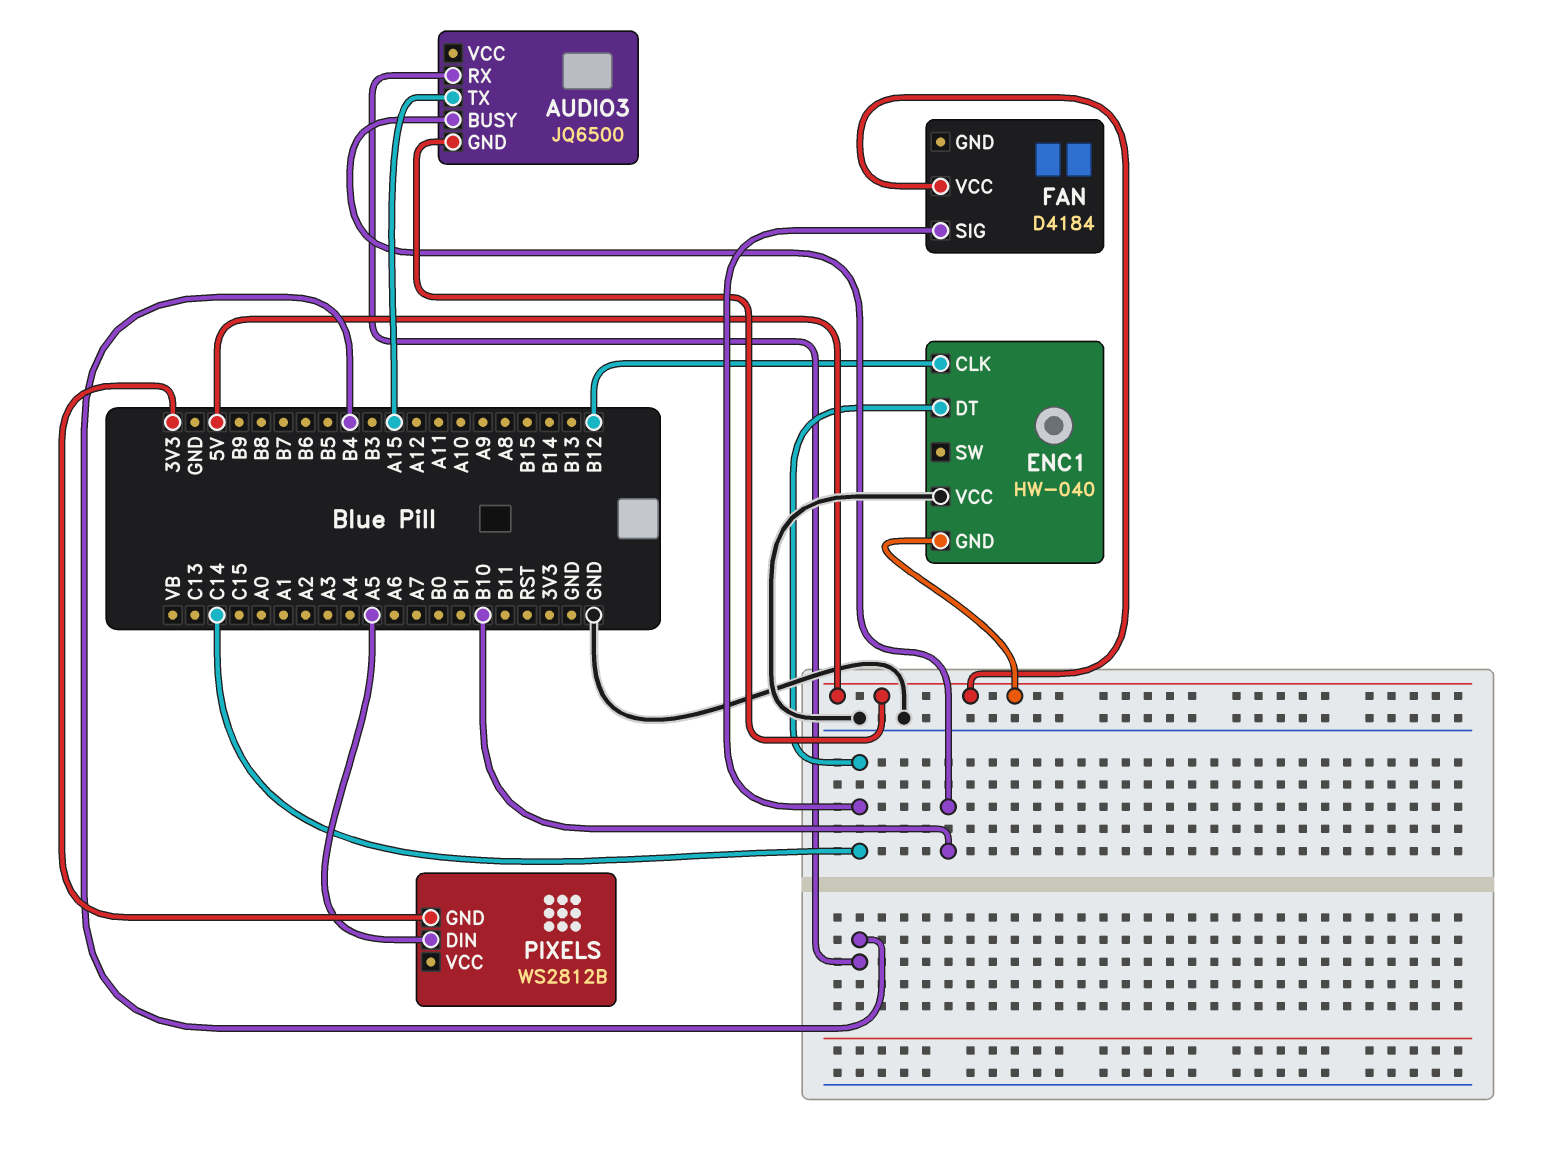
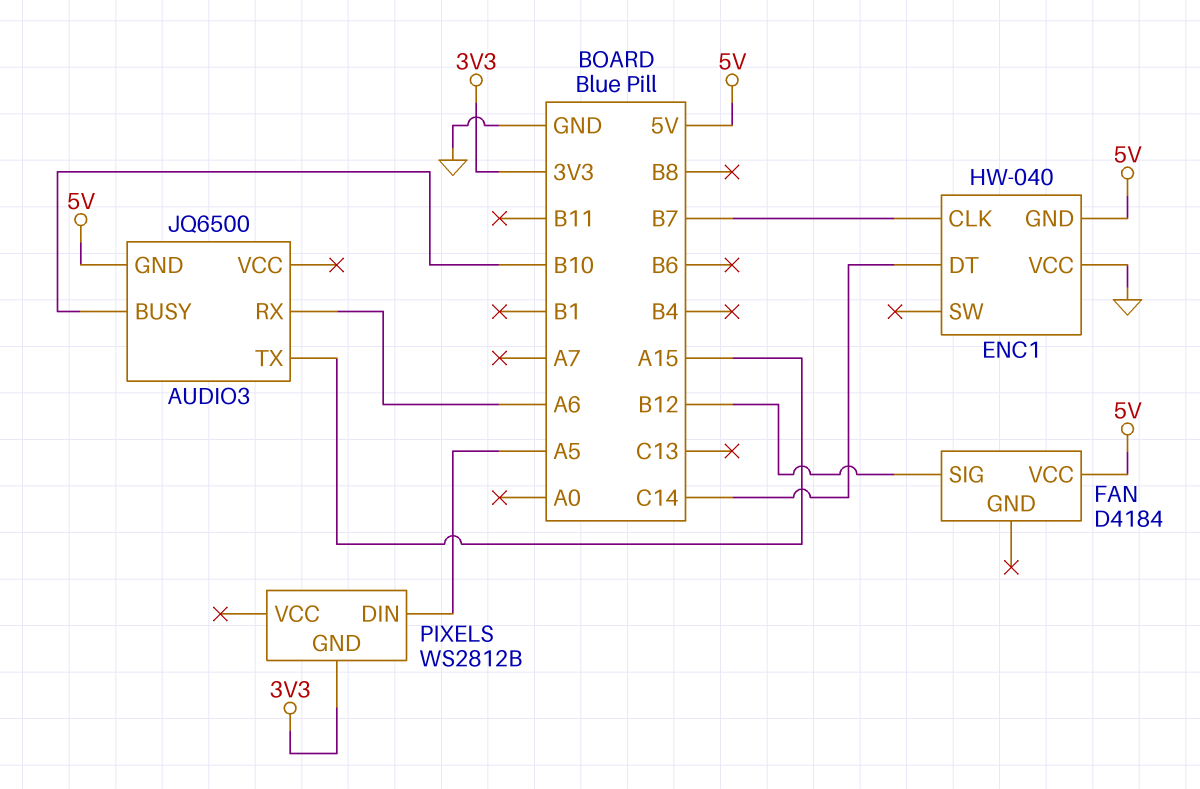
AUDIO3 pin RX: B4 -> A6
ENC1 pin CLK: B12 -> B7
FAN pin SIG: C14 -> B12

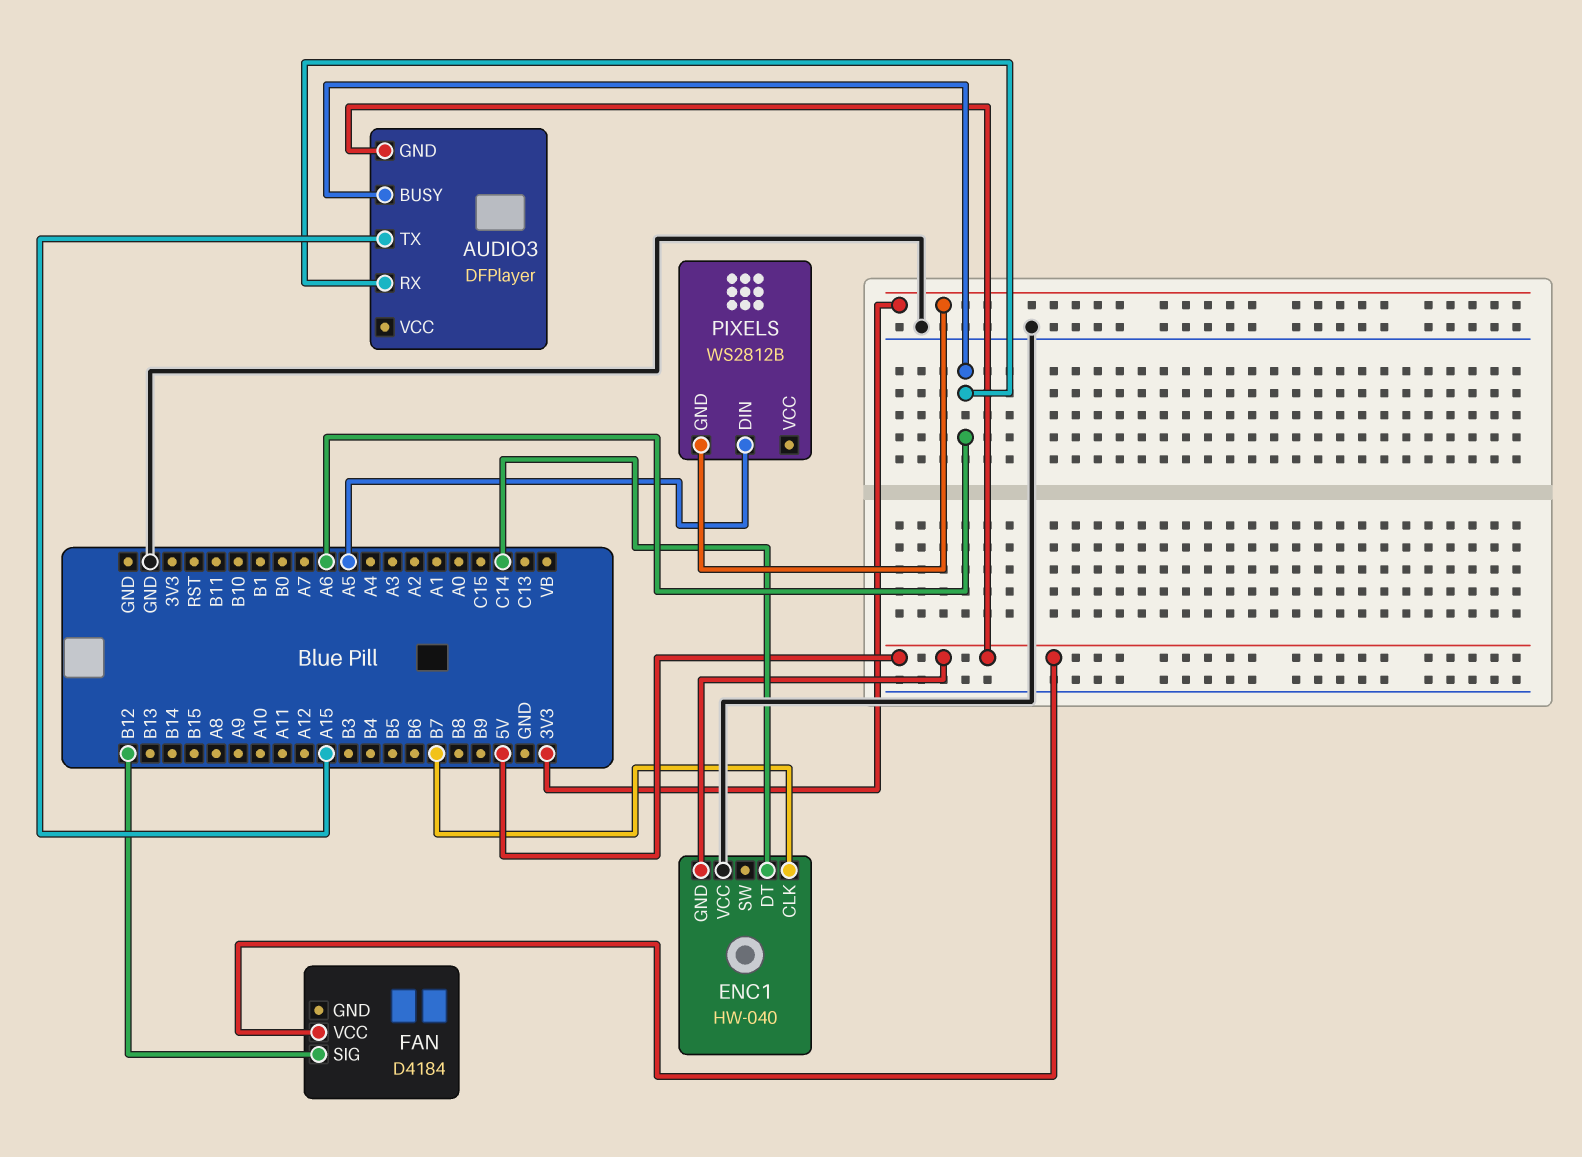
AUDIO3: JQ6500 -> DFPlayer
AUDIO3 pin BUSY: B10 -> A6

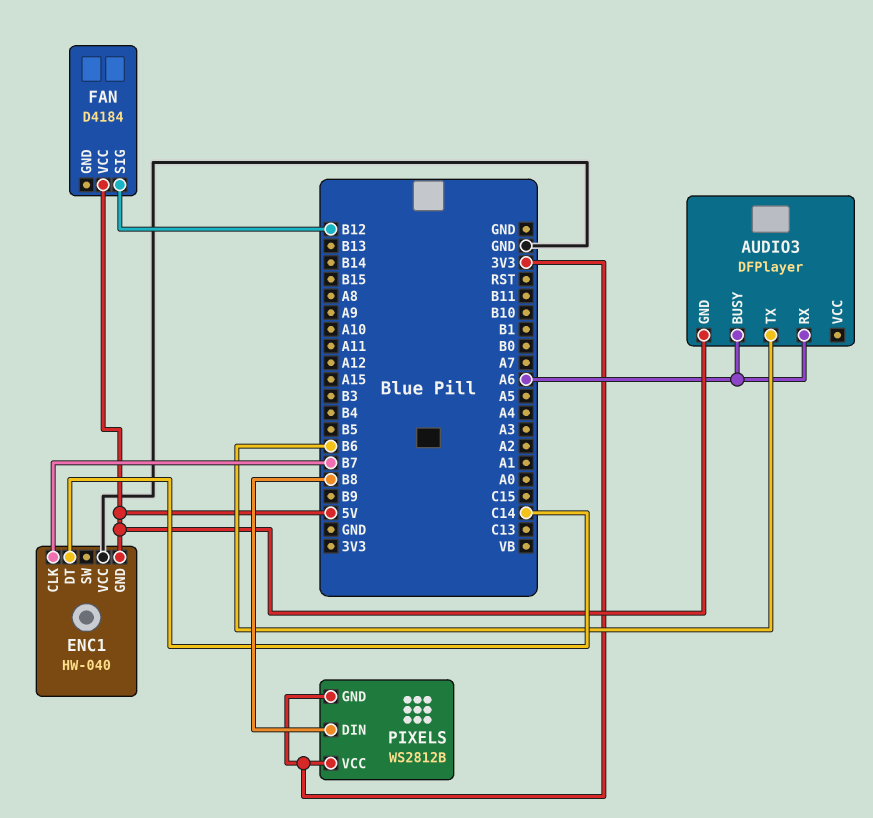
AUDIO3 pin TX: A15 -> B6
PIXELS pin DIN: A5 -> B8
PIXELS pin VCC: none -> 3V3

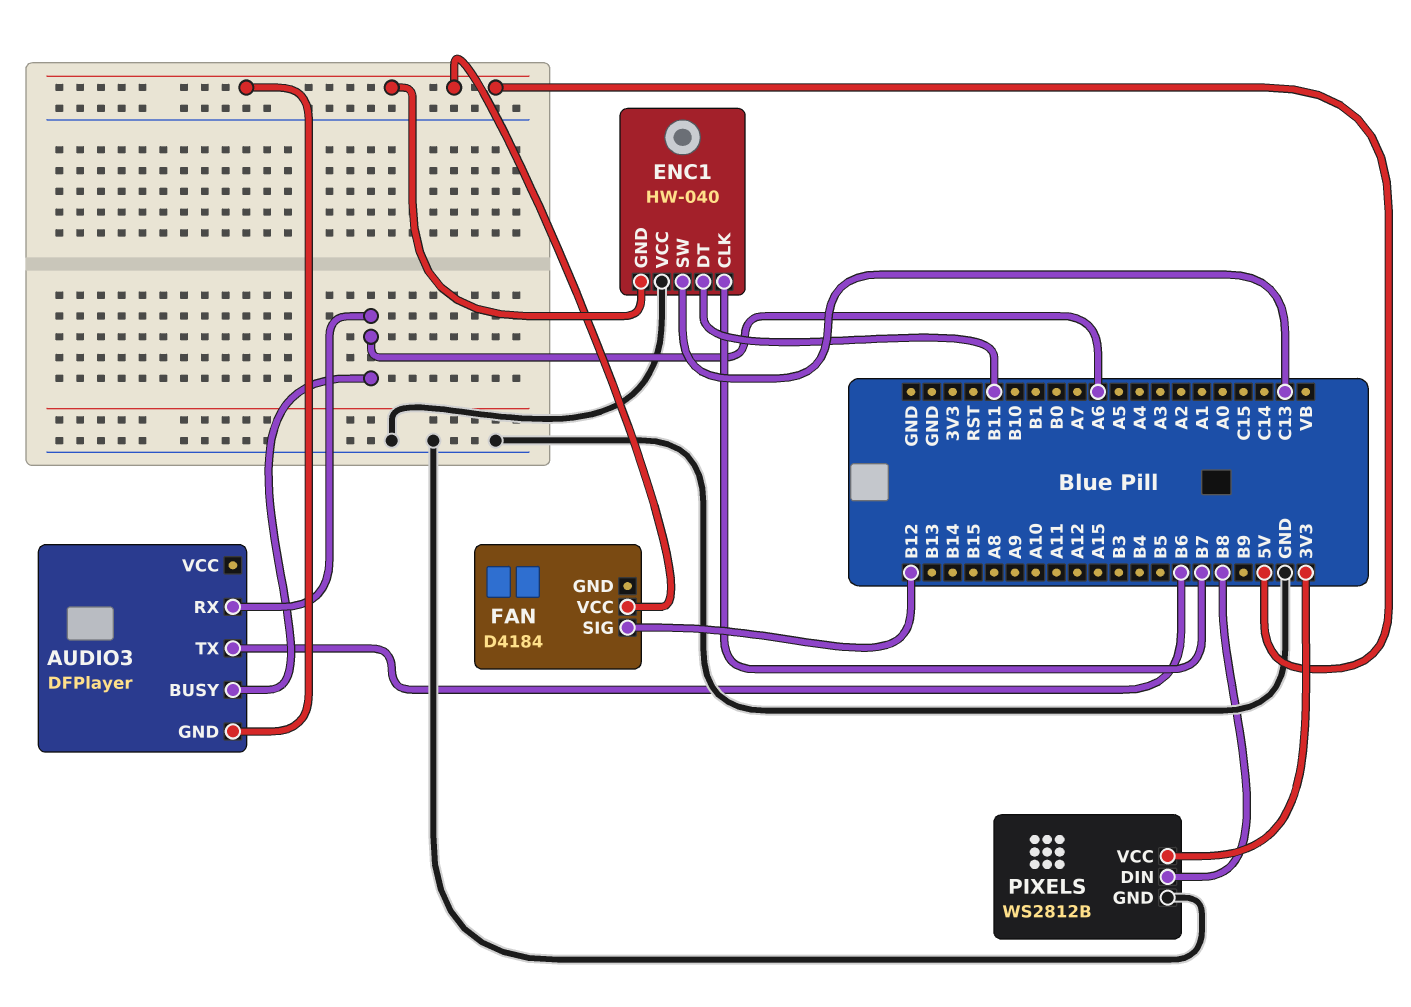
ENC1 pin DT: C14 -> B11
ENC1 pin SW: none -> C13
PIXELS pin GND: 3V3 -> GND

